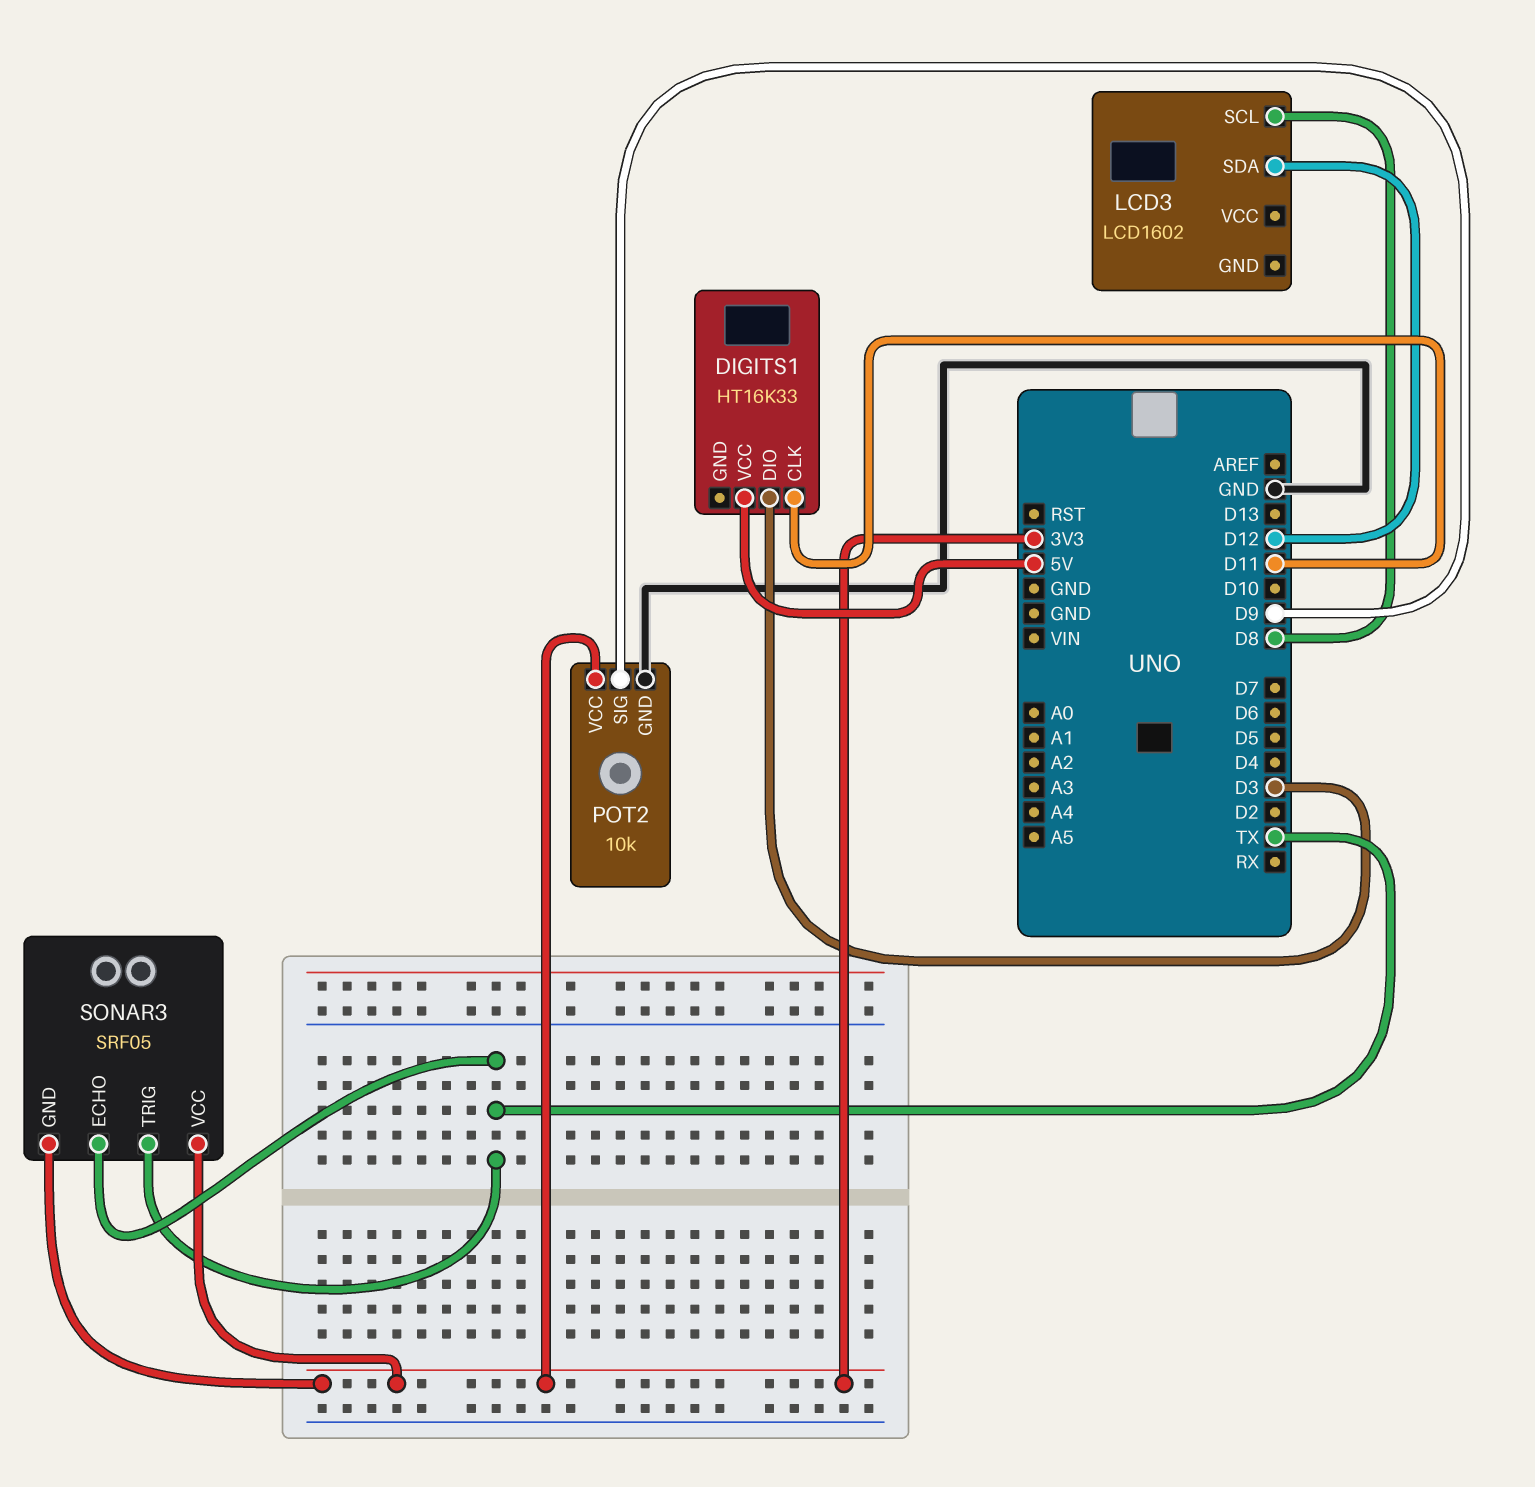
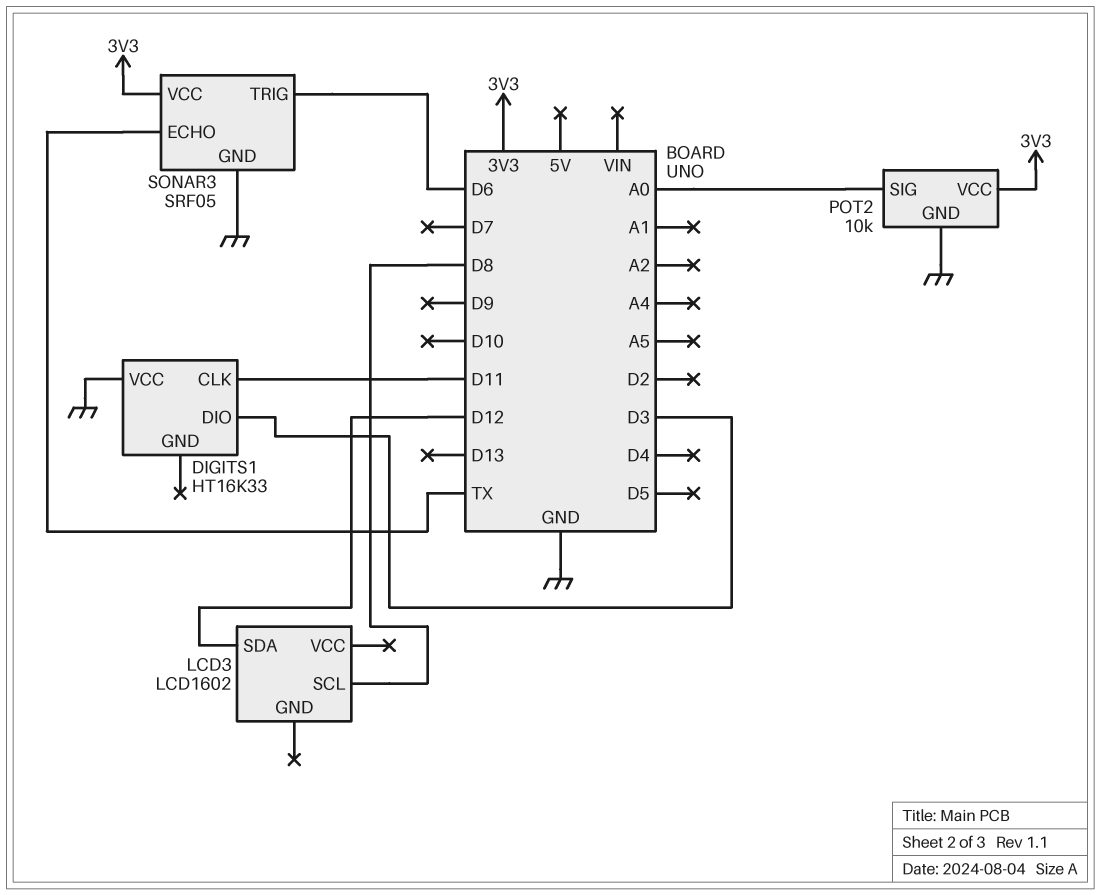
DIGITS1 pin VCC: 5V -> GND
POT2 pin SIG: D9 -> A0
SONAR3 pin GND: 3V3 -> GND
SONAR3 pin TRIG: TX -> D6

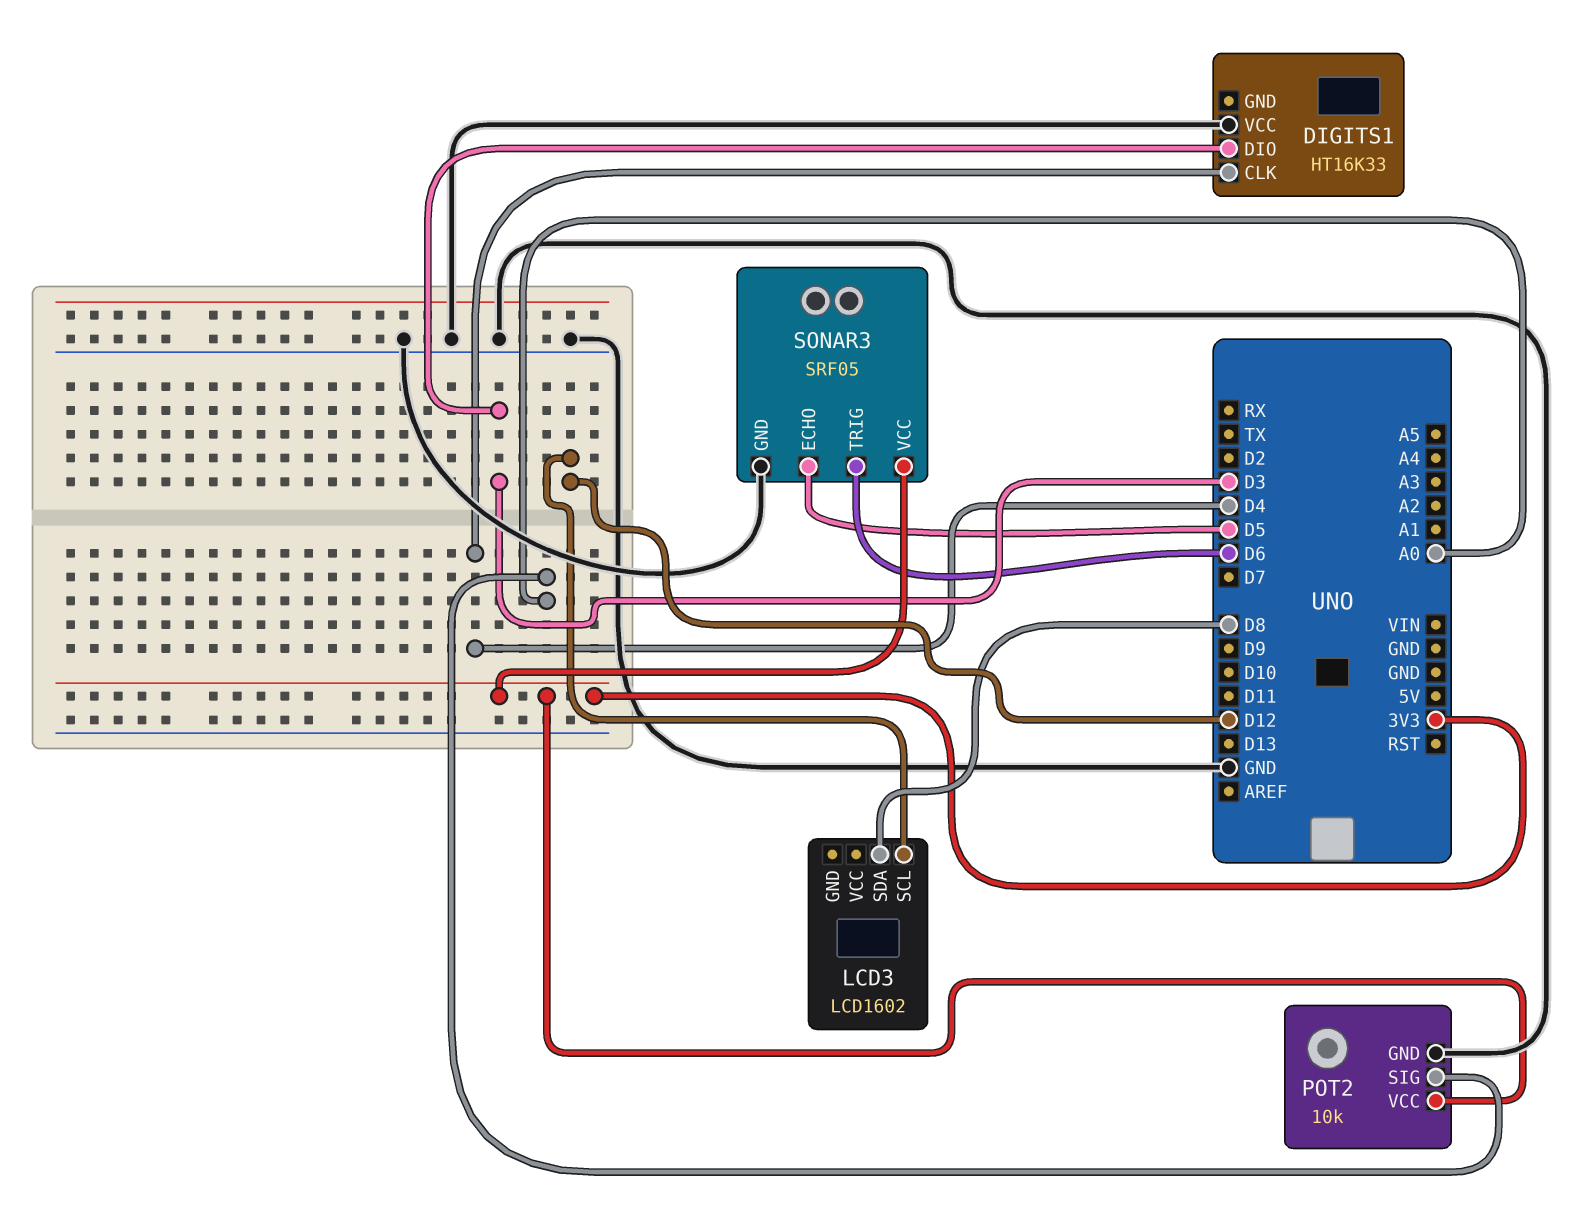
DIGITS1 pin CLK: D11 -> D4
LCD3 pin SCL: D8 -> D12
LCD3 pin SDA: D12 -> D8
SONAR3 pin ECHO: TX -> D5

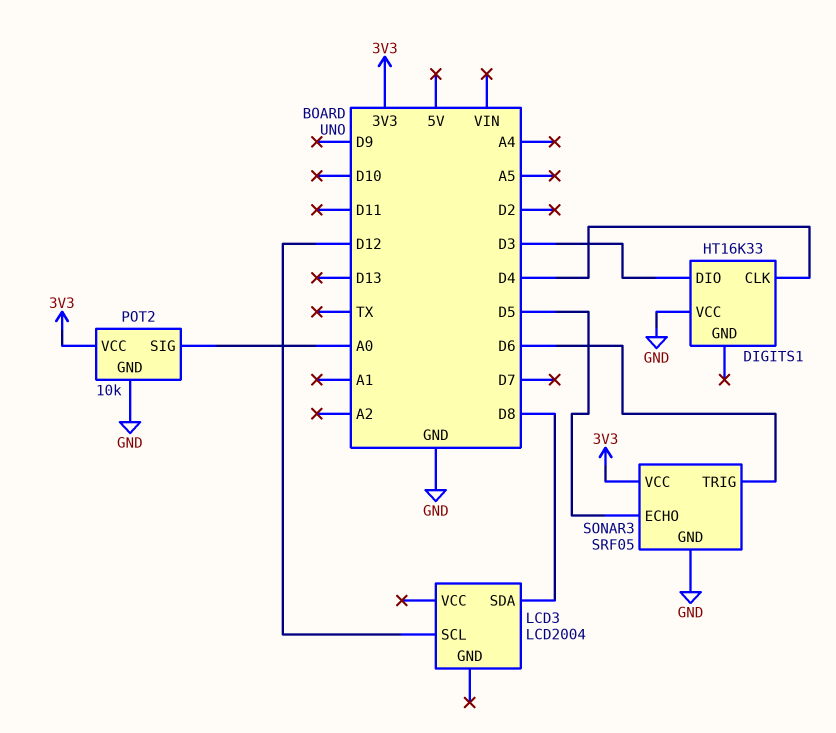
LCD3: LCD1602 -> LCD2004

